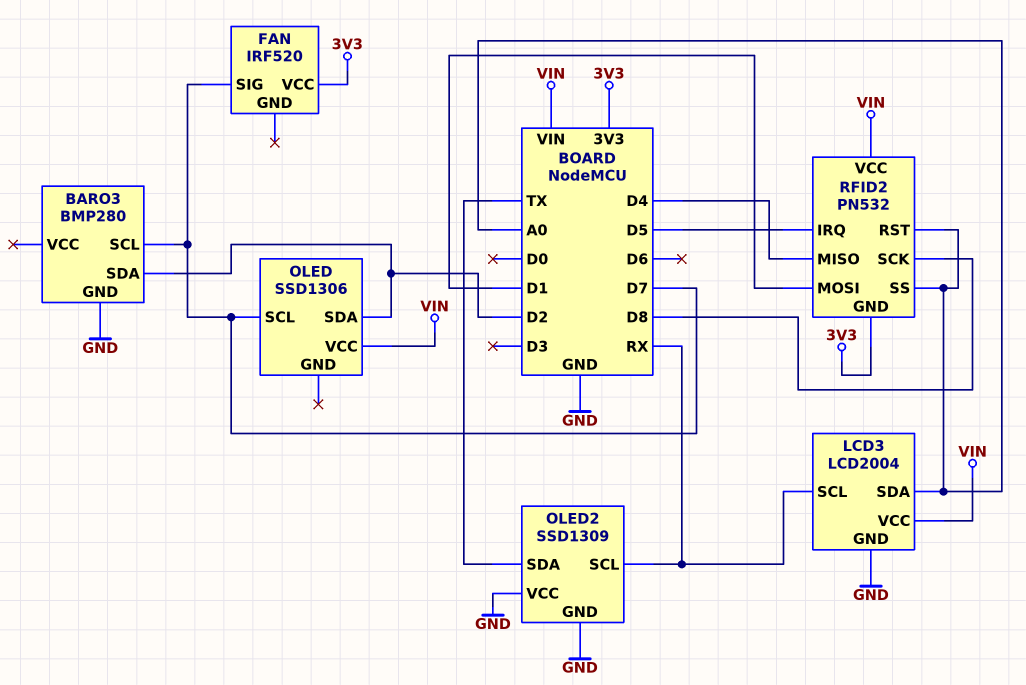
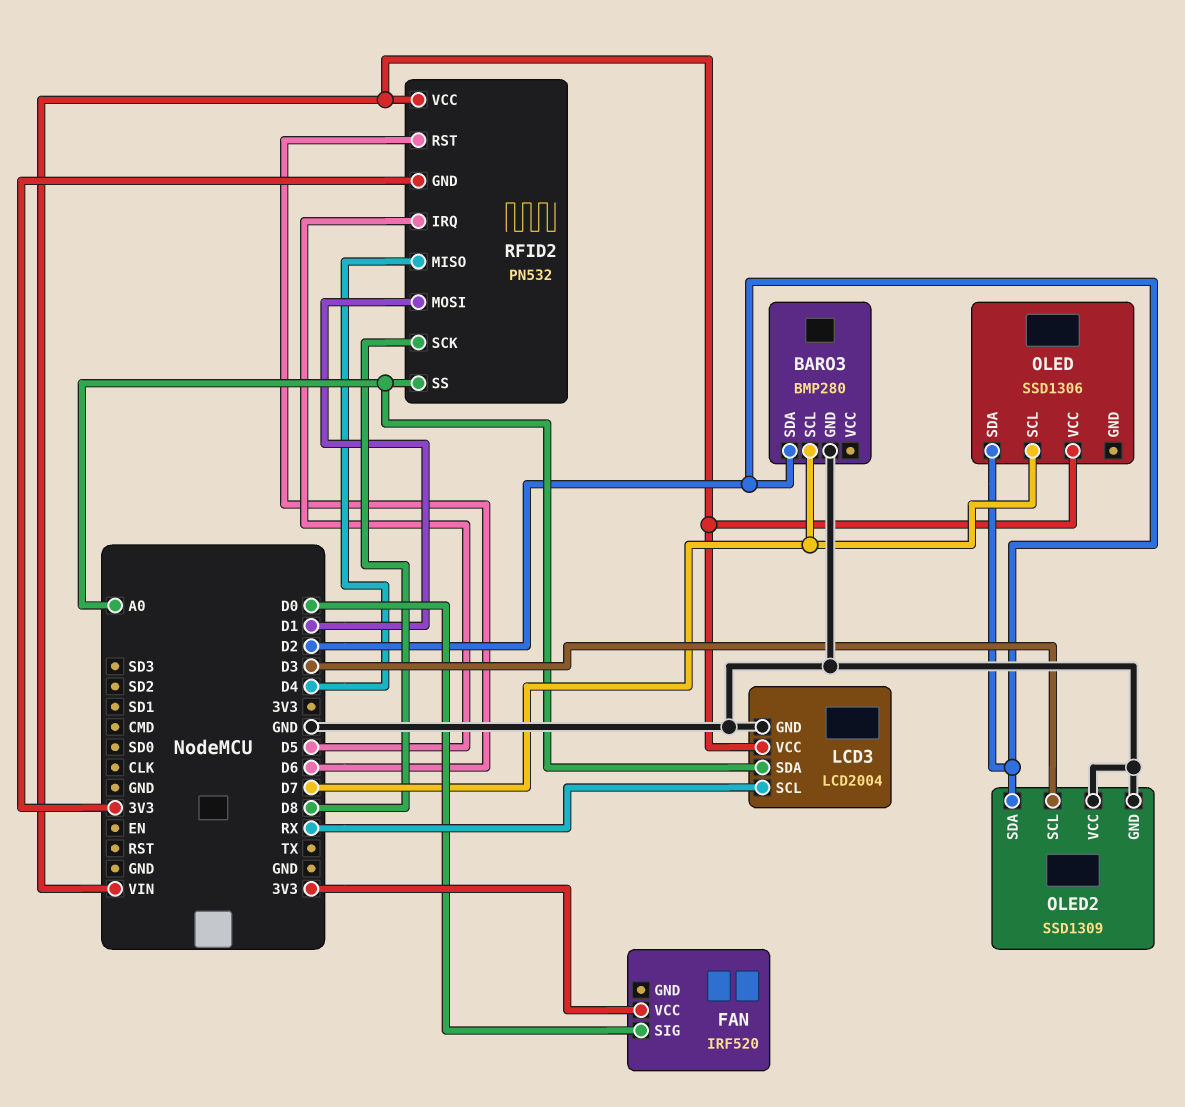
FAN pin SIG: D7 -> D0
OLED2 pin SCL: RX -> D3
OLED2 pin SDA: TX -> D2
RFID2 pin RST: A0 -> D6

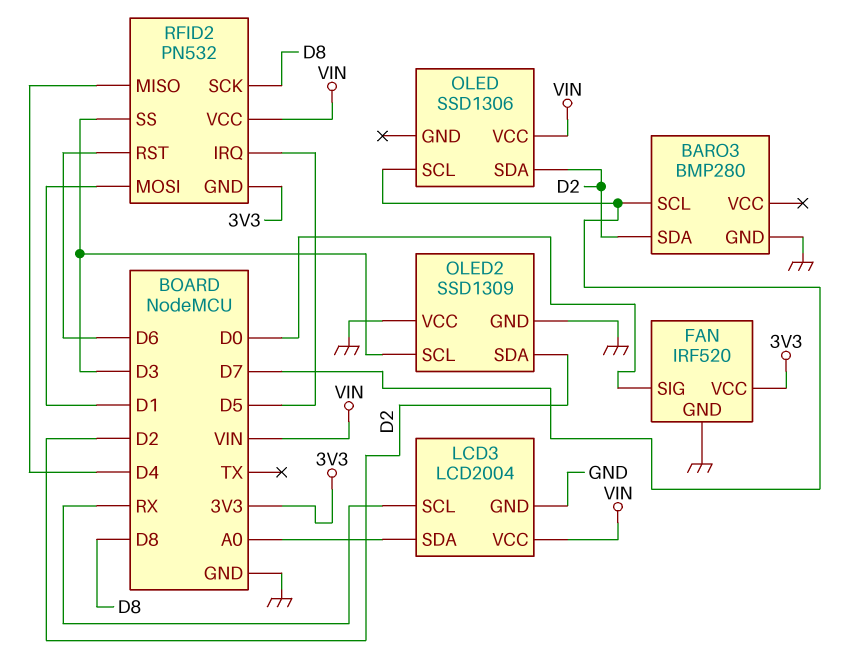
FAN pin GND: none -> GND
RFID2 pin SS: A0 -> D3

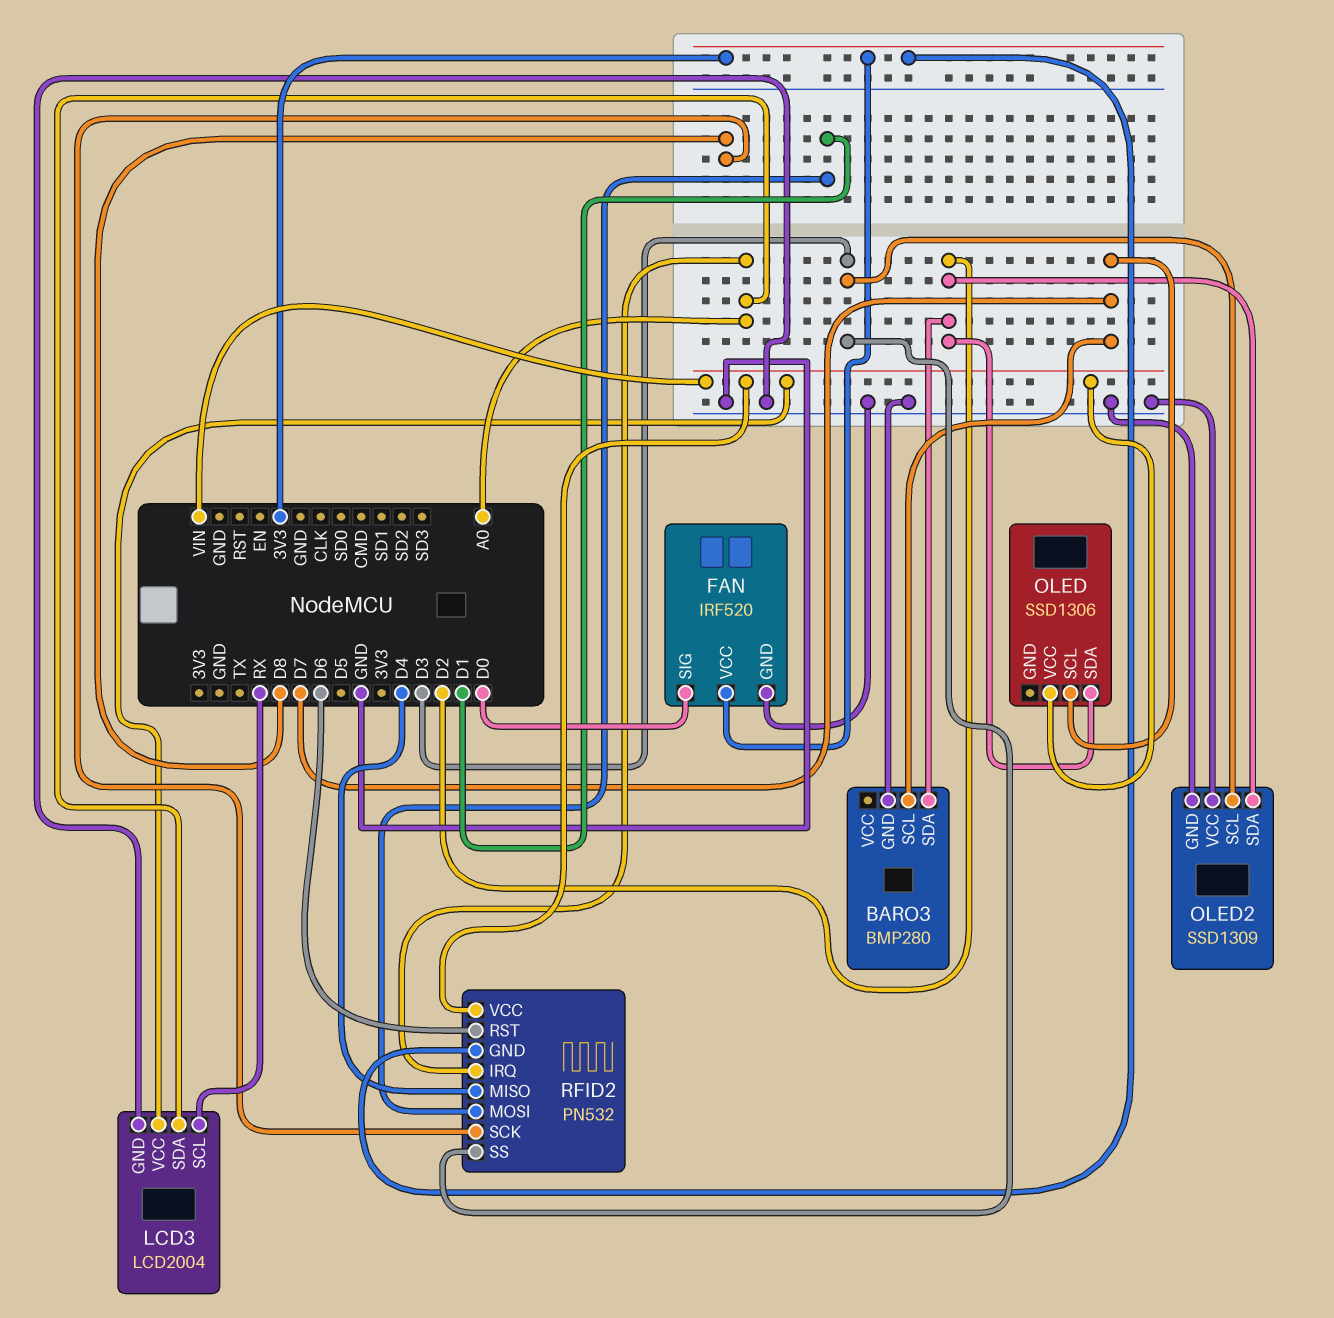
RFID2 pin IRQ: D5 -> A0

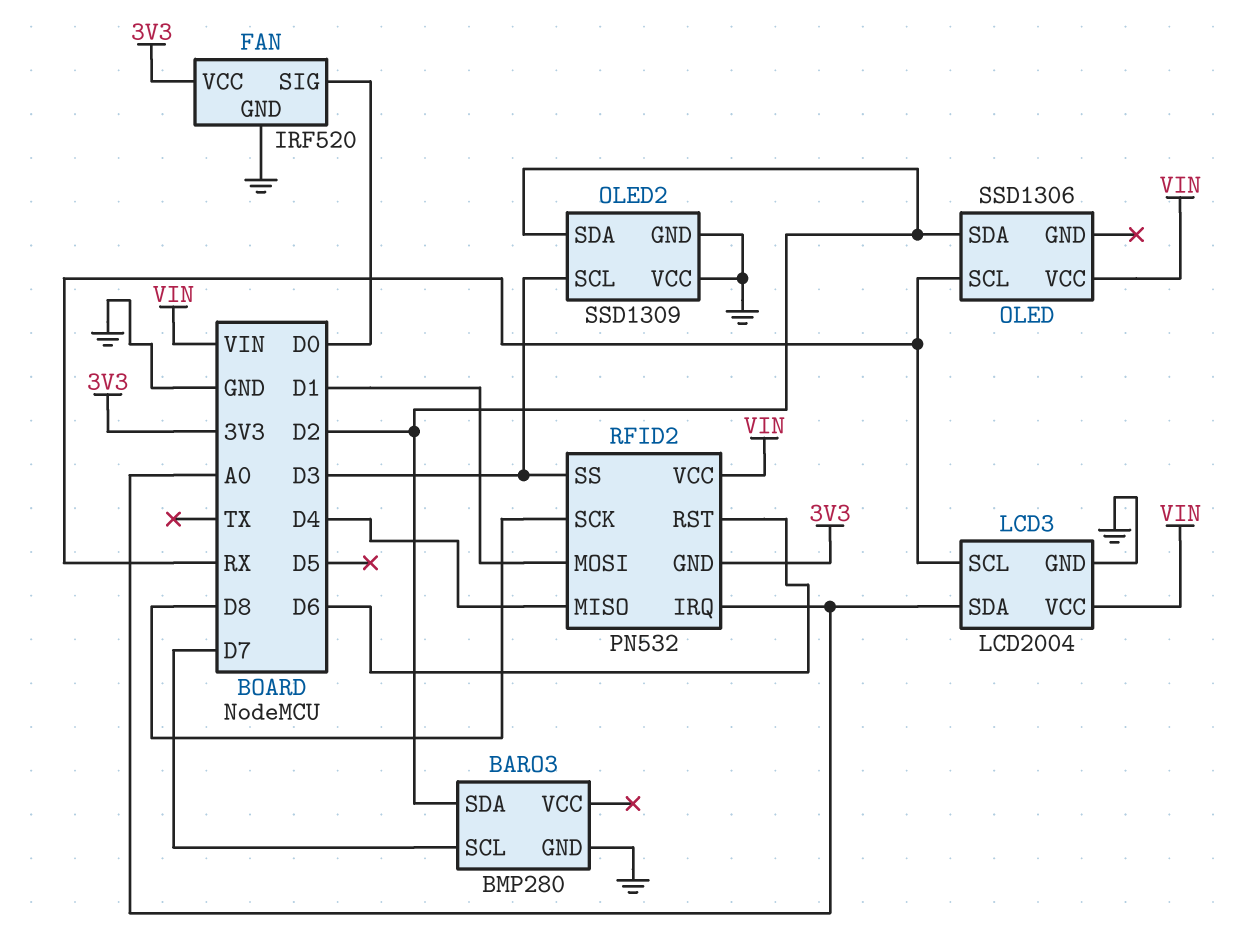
OLED pin SCL: D7 -> RX

